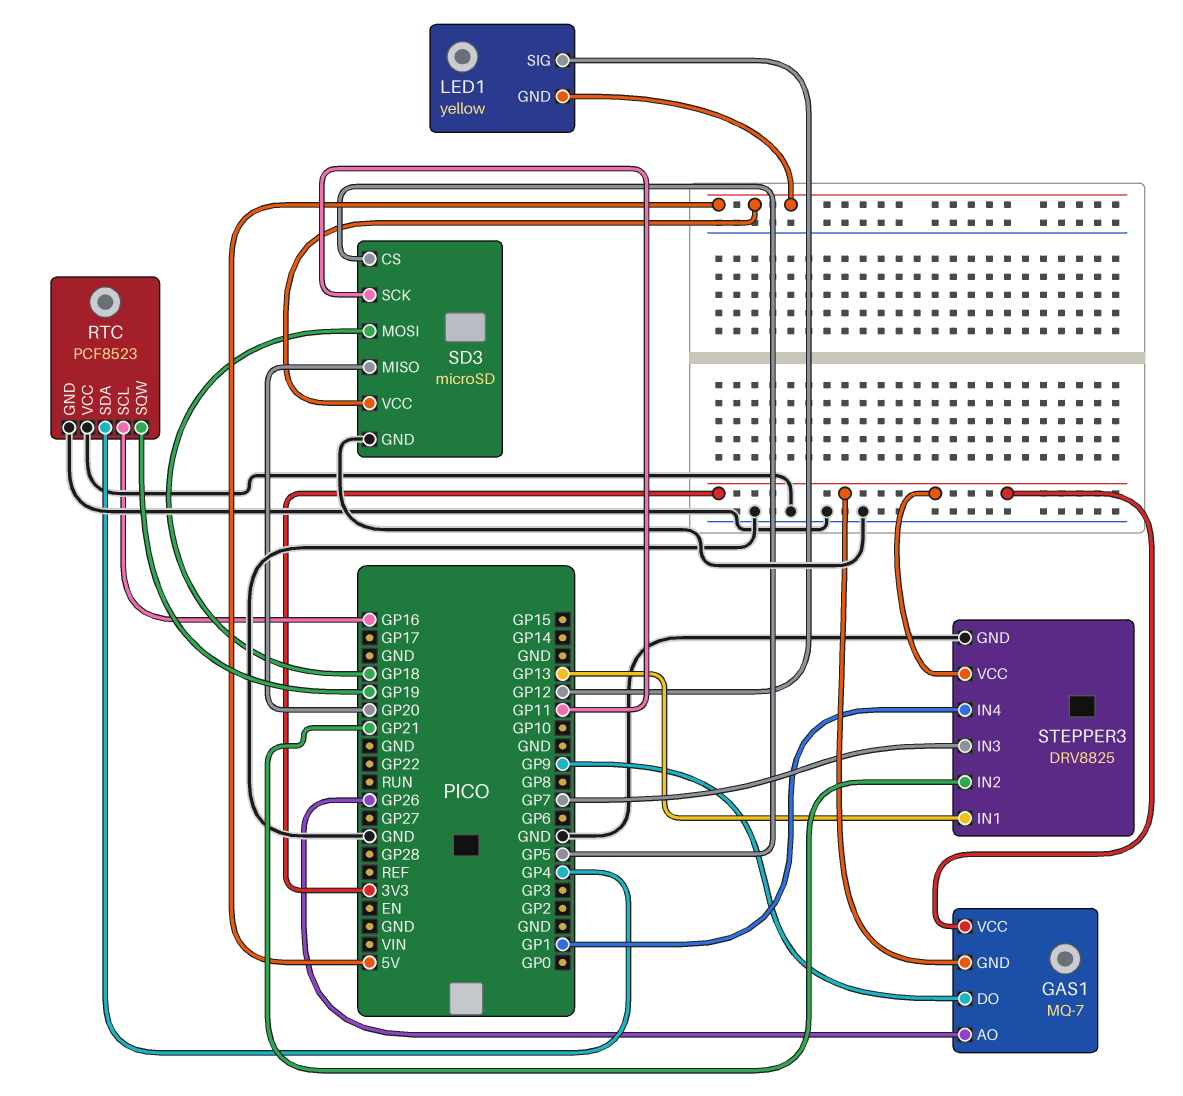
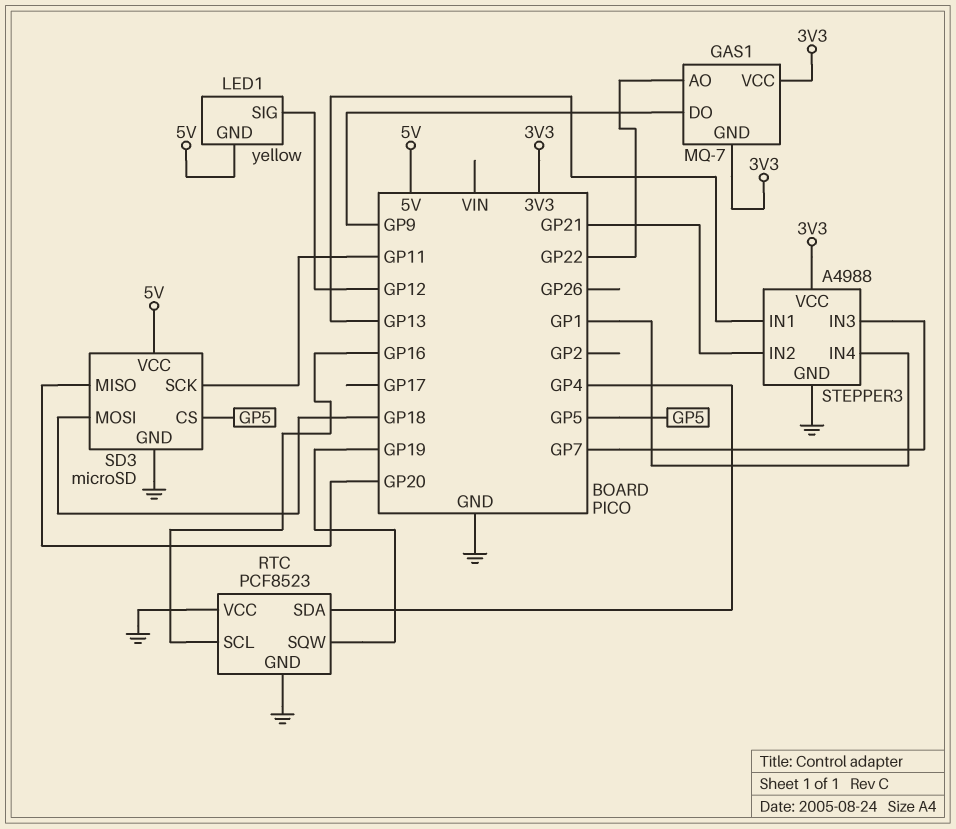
GAS1 pin AO: GP26 -> GP22
STEPPER3: DRV8825 -> A4988

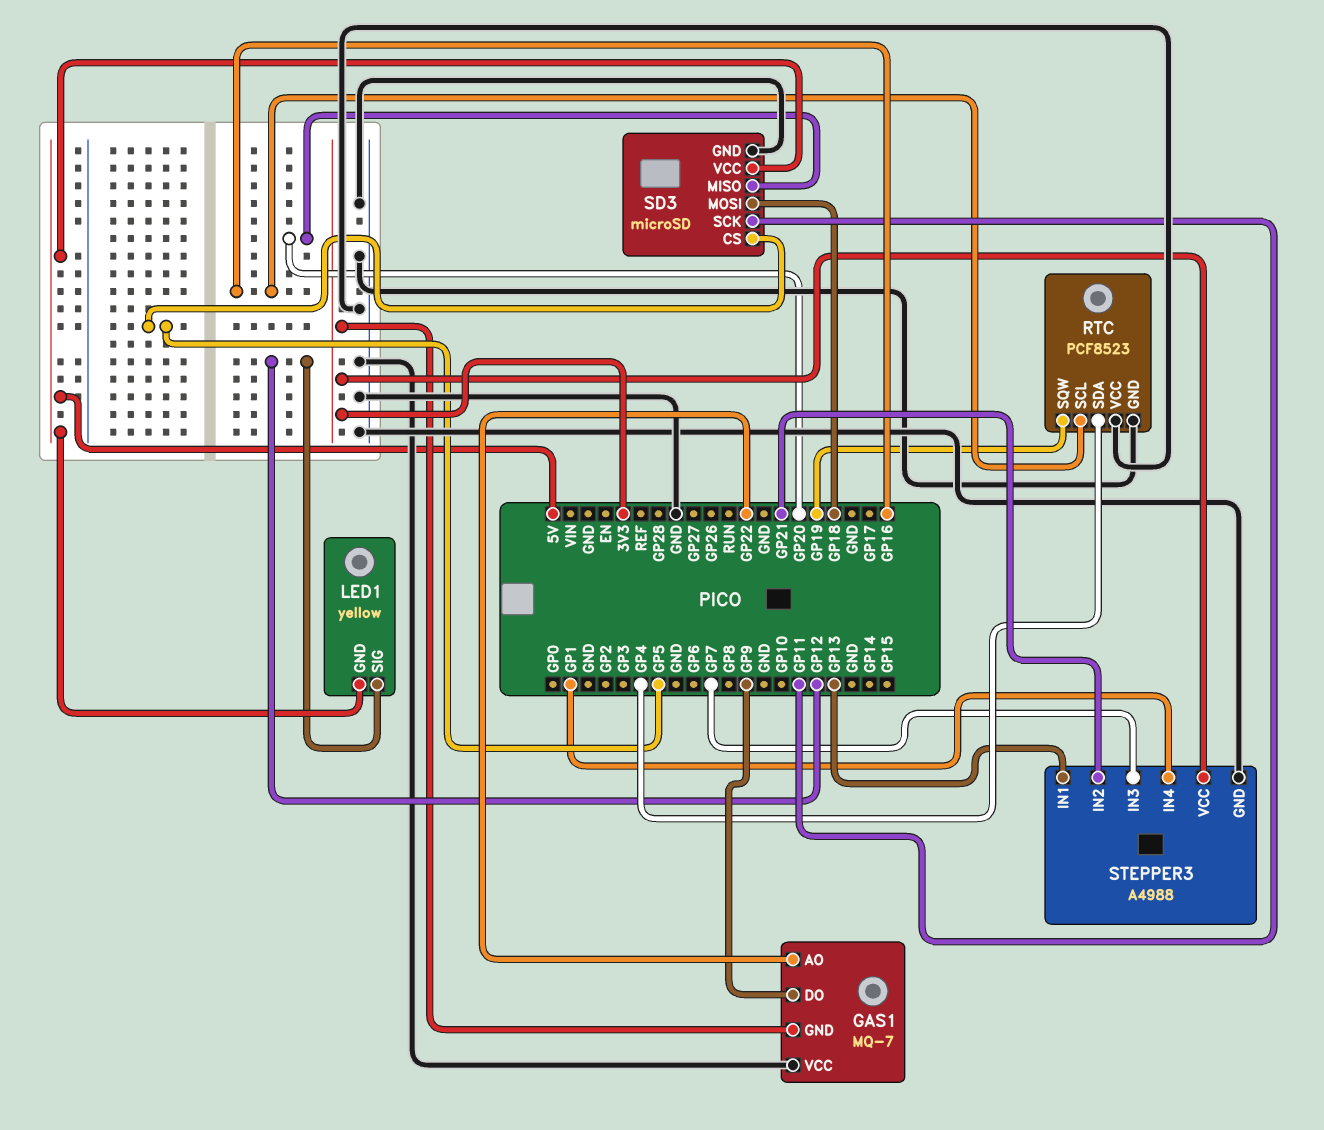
GAS1 pin VCC: 3V3 -> GND

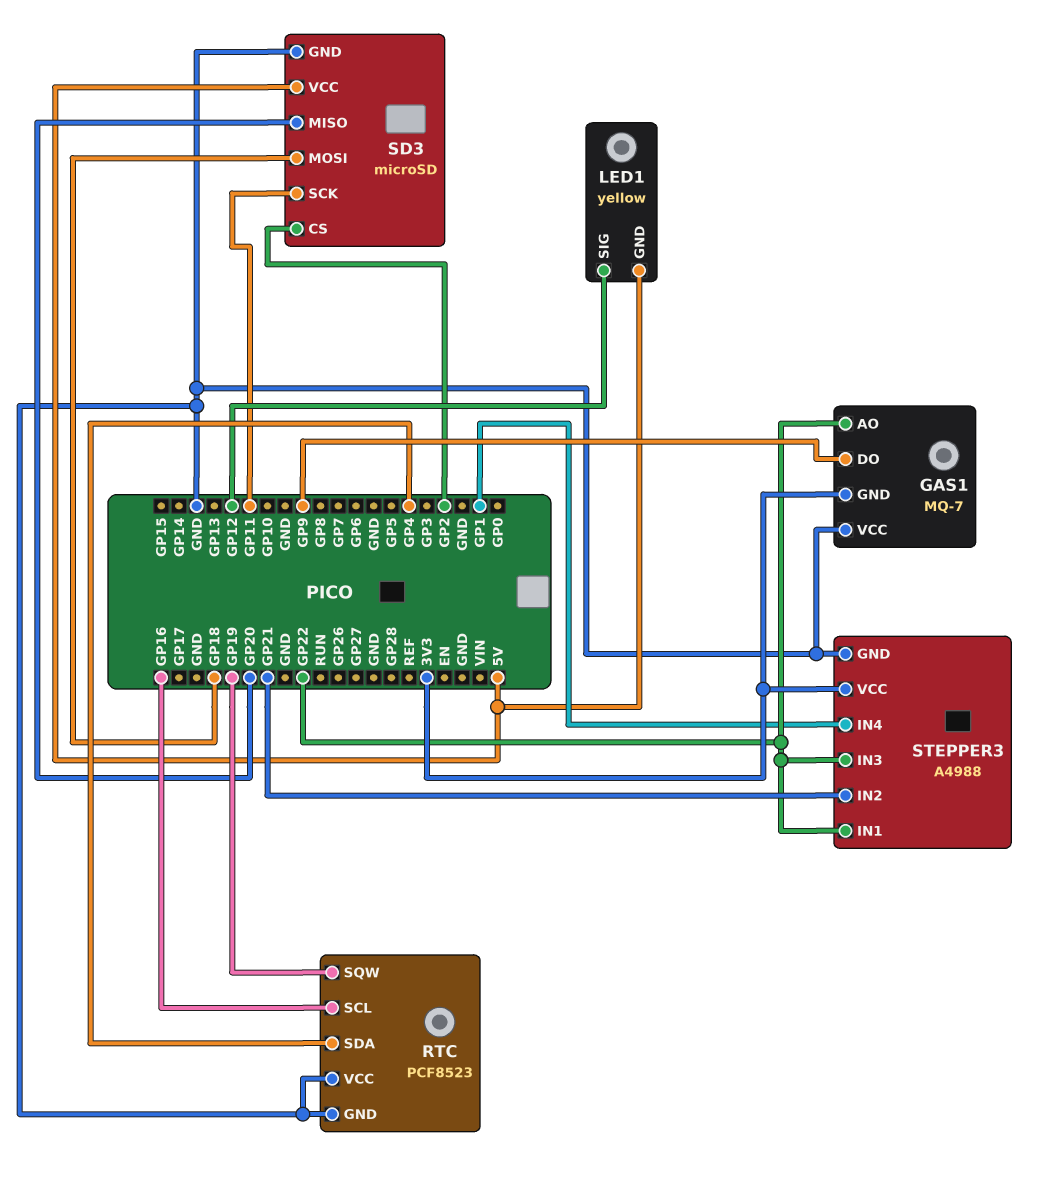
SD3 pin CS: GP5 -> GP2
STEPPER3 pin IN1: GP13 -> GP22
STEPPER3 pin IN3: GP7 -> GP22

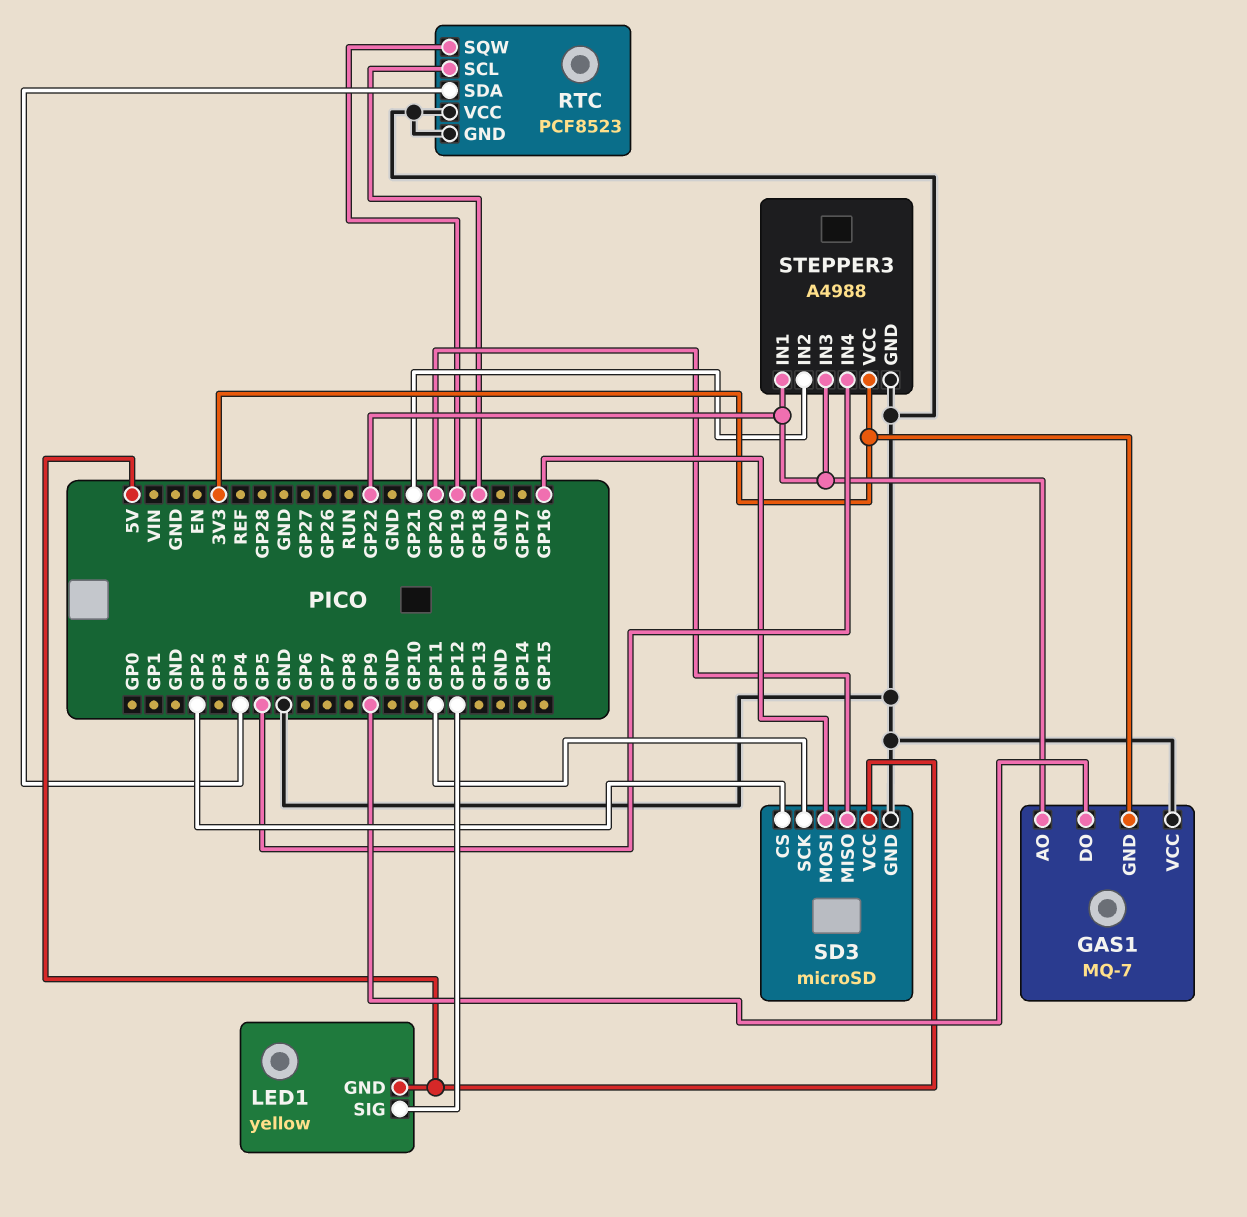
RTC pin SCL: GP16 -> GP18
SD3 pin MOSI: GP18 -> GP16
STEPPER3 pin IN4: GP1 -> GP5

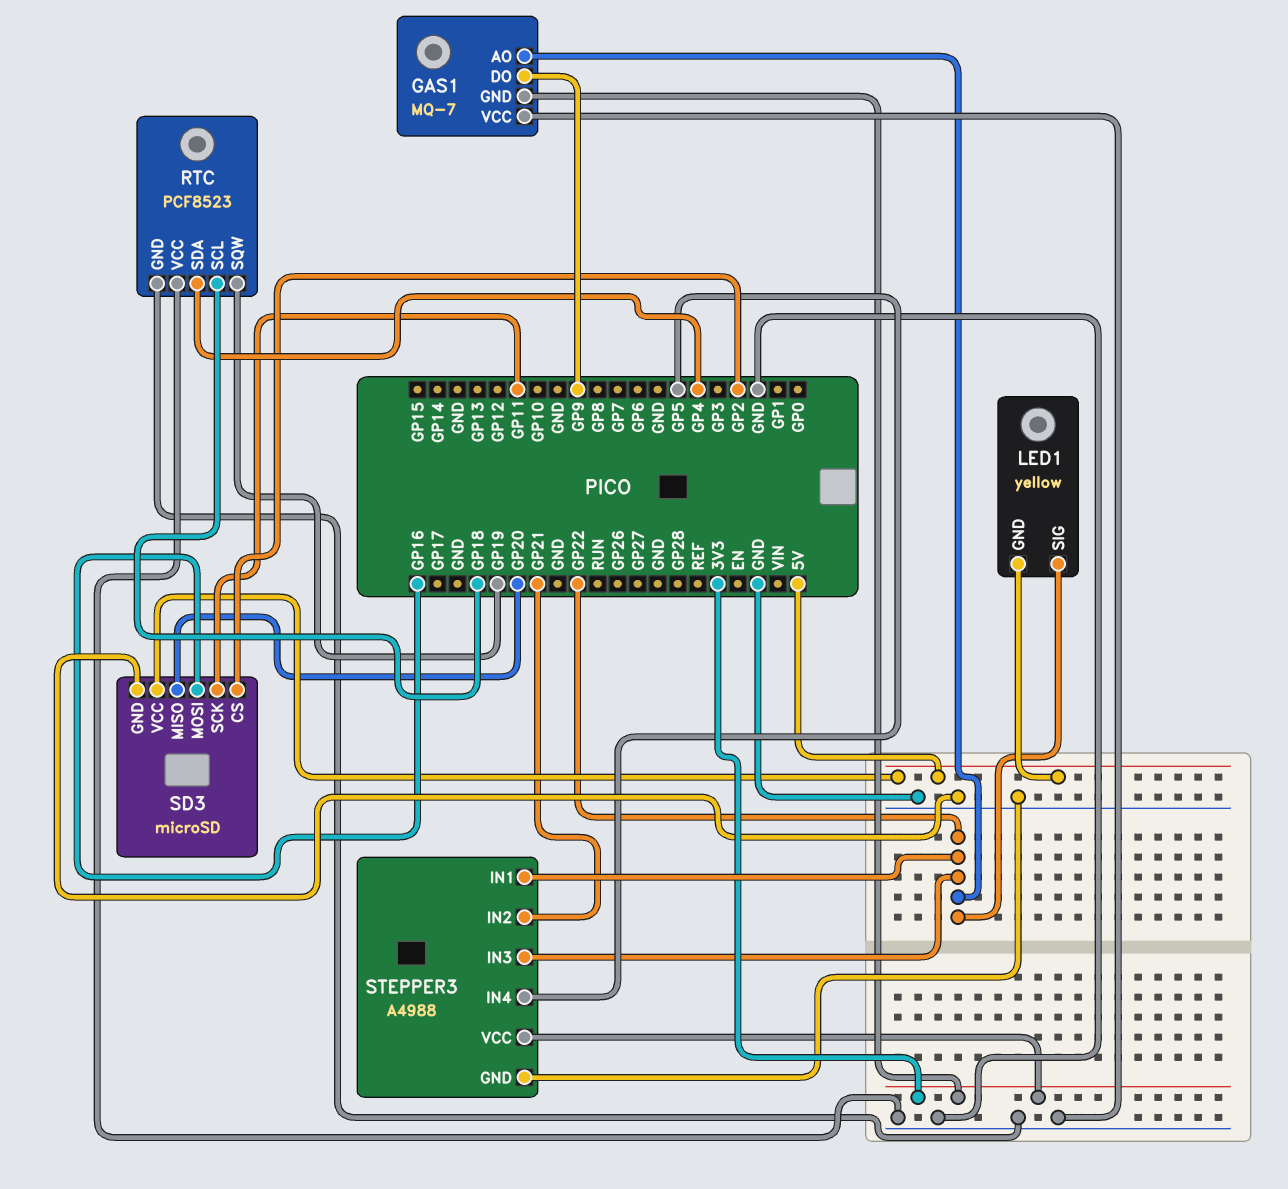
LED1 pin SIG: GP12 -> GP22

